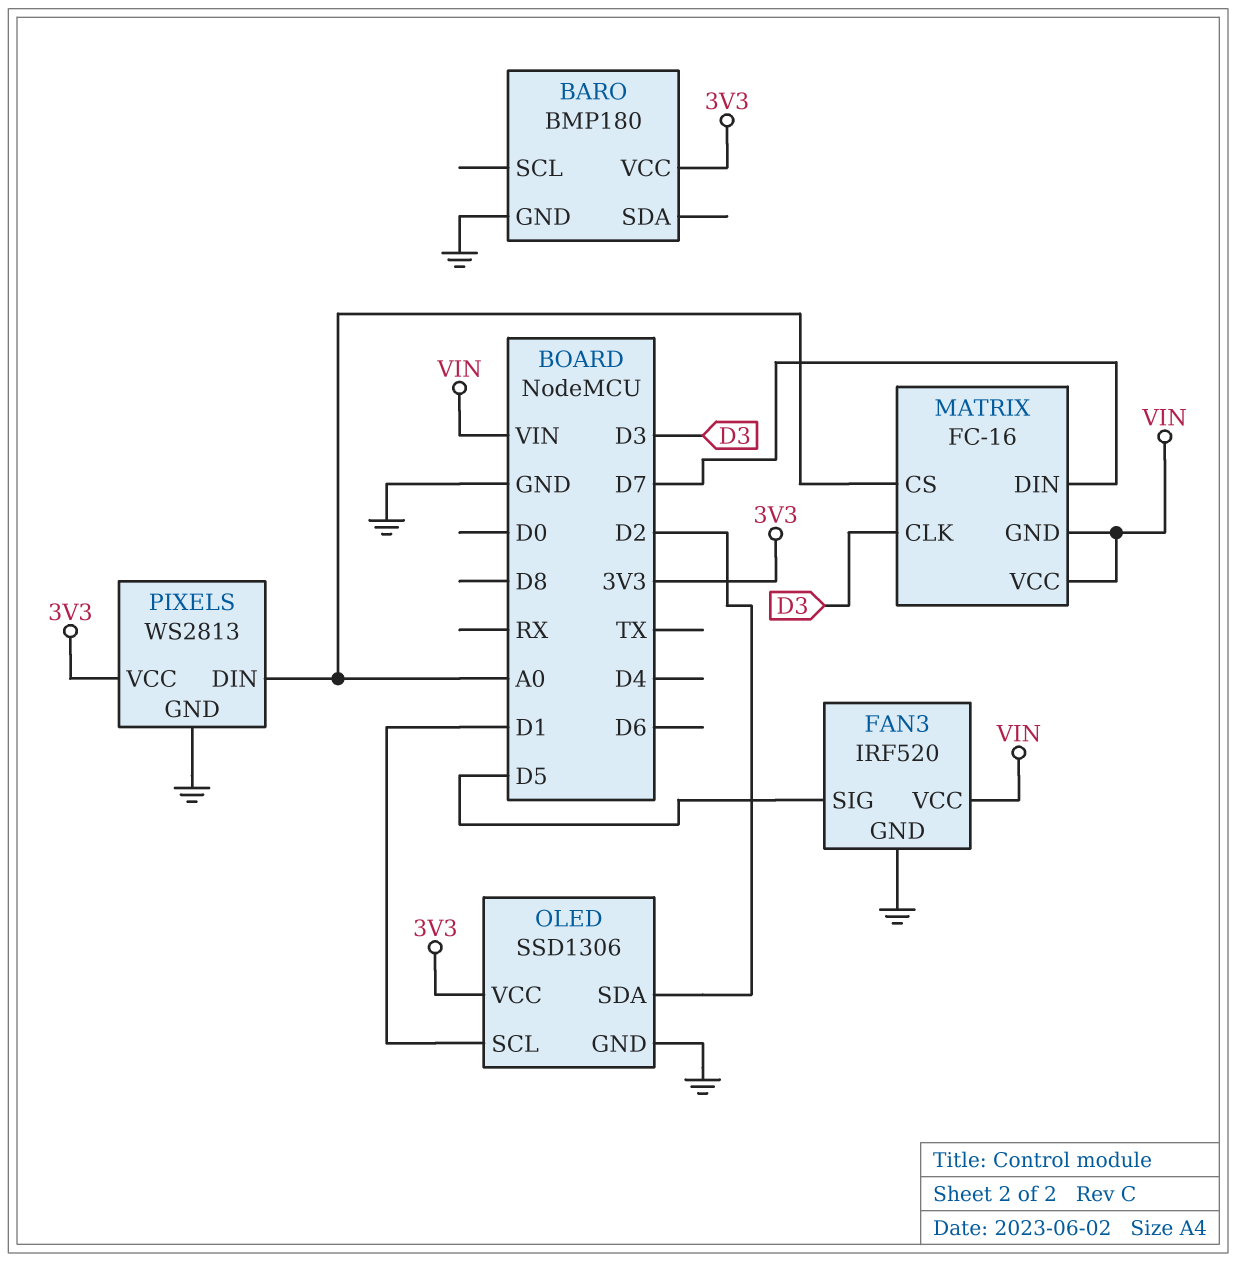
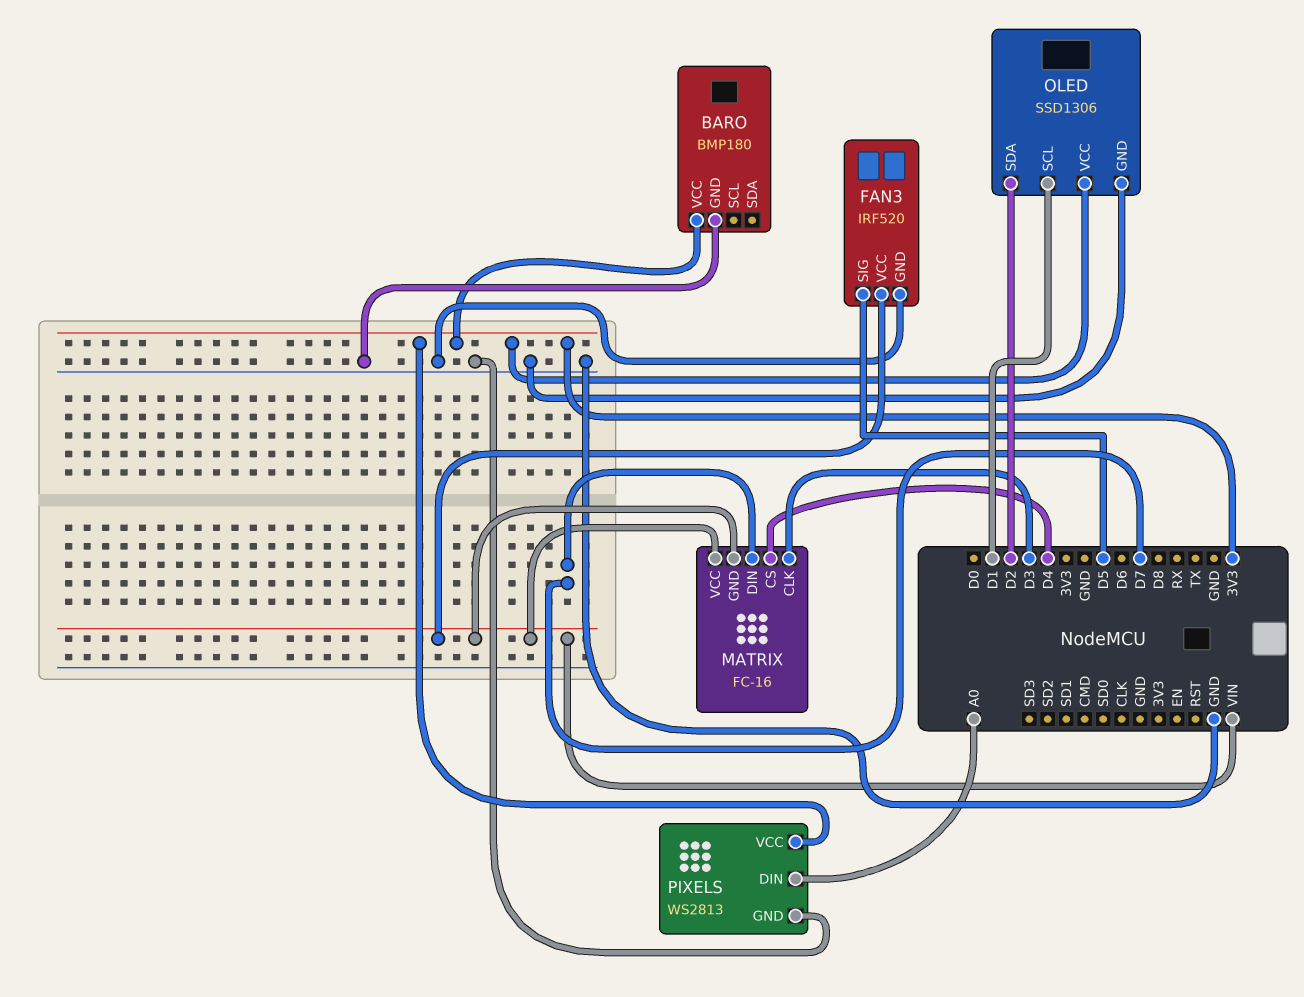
MATRIX pin CS: A0 -> D4

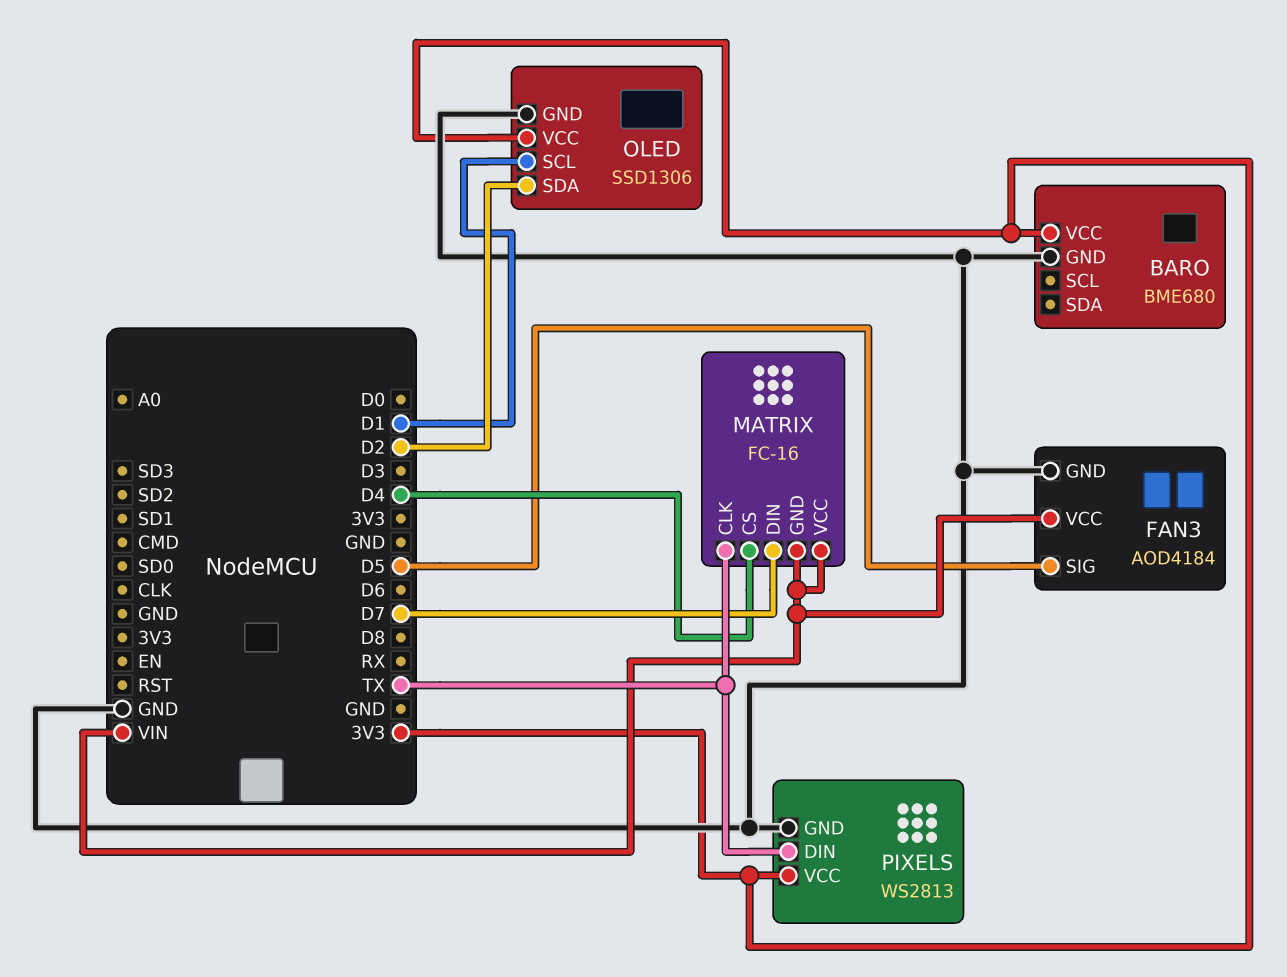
BARO: BMP180 -> BME680
FAN3: IRF520 -> AOD4184
MATRIX pin CLK: D3 -> TX
PIXELS pin DIN: A0 -> TX

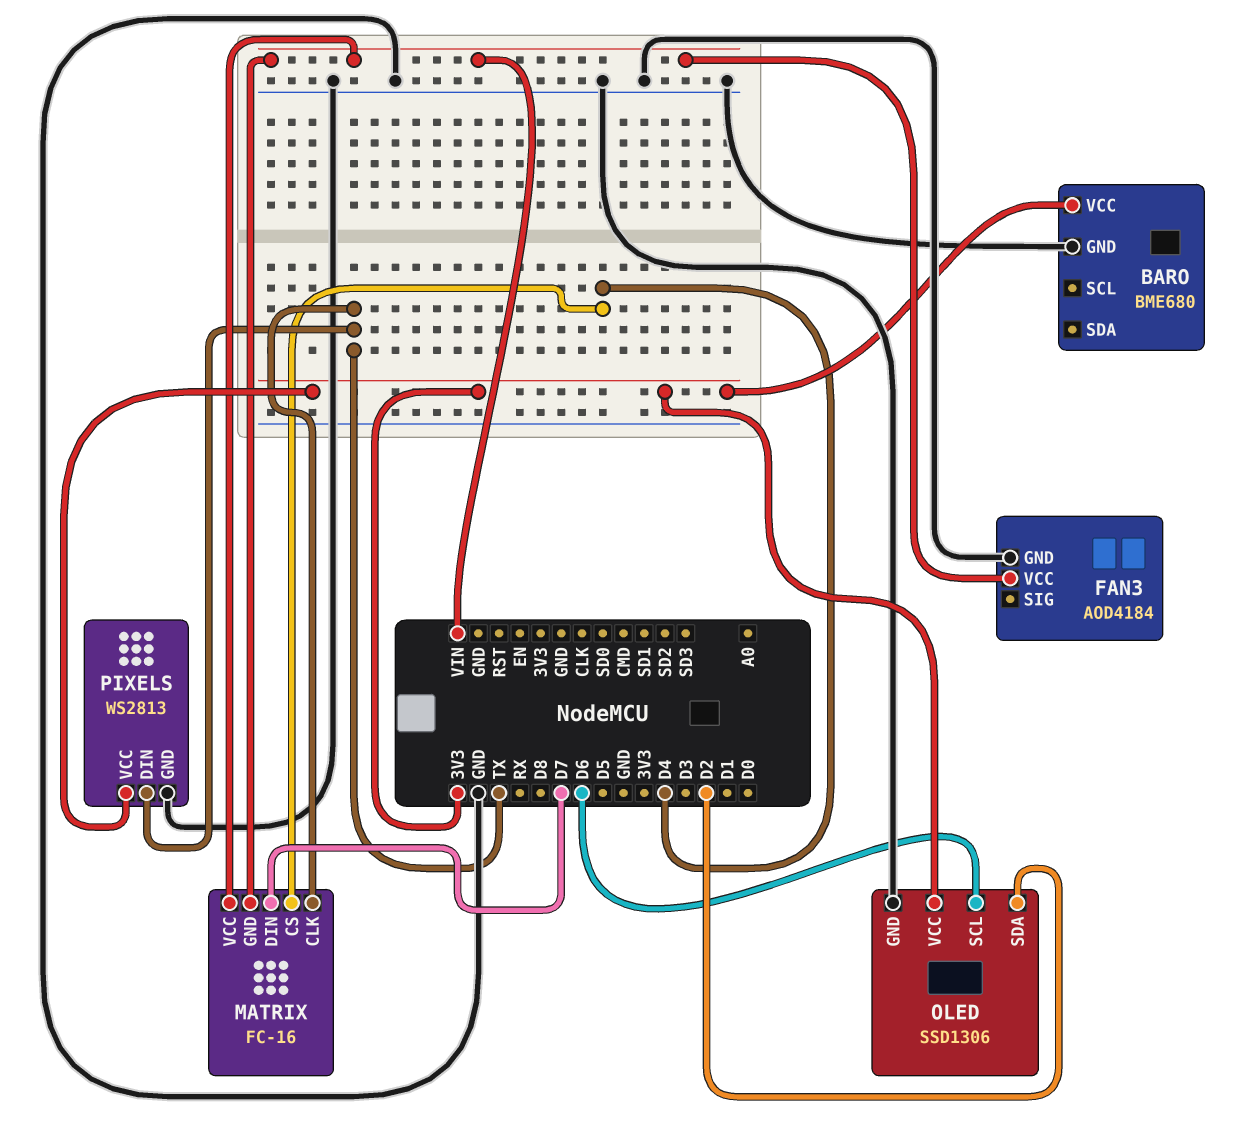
FAN3 pin SIG: D5 -> none
OLED pin SCL: D1 -> D6

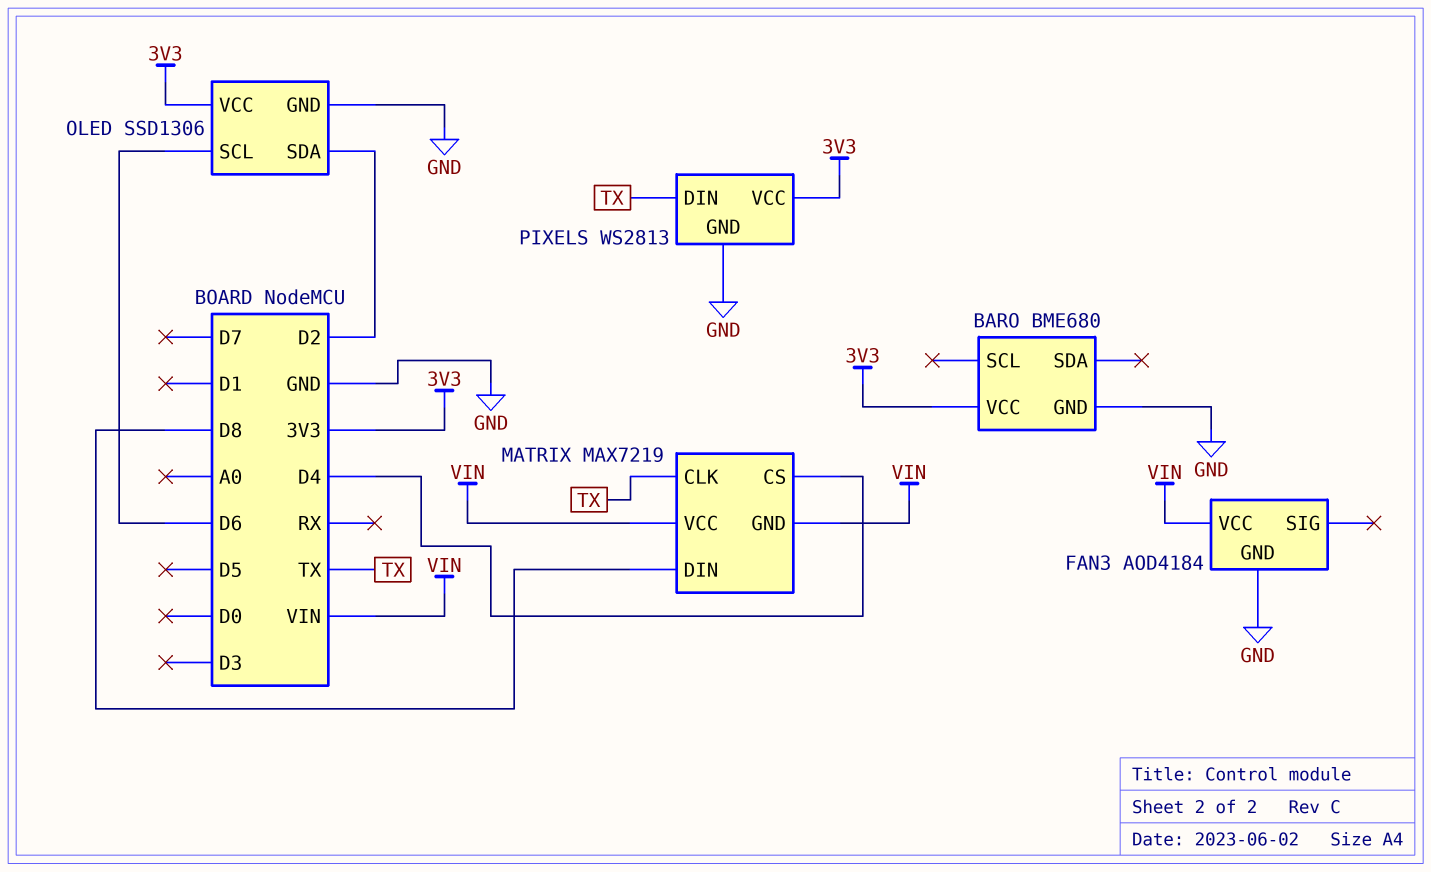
MATRIX: FC-16 -> MAX7219
MATRIX pin DIN: D7 -> D8

